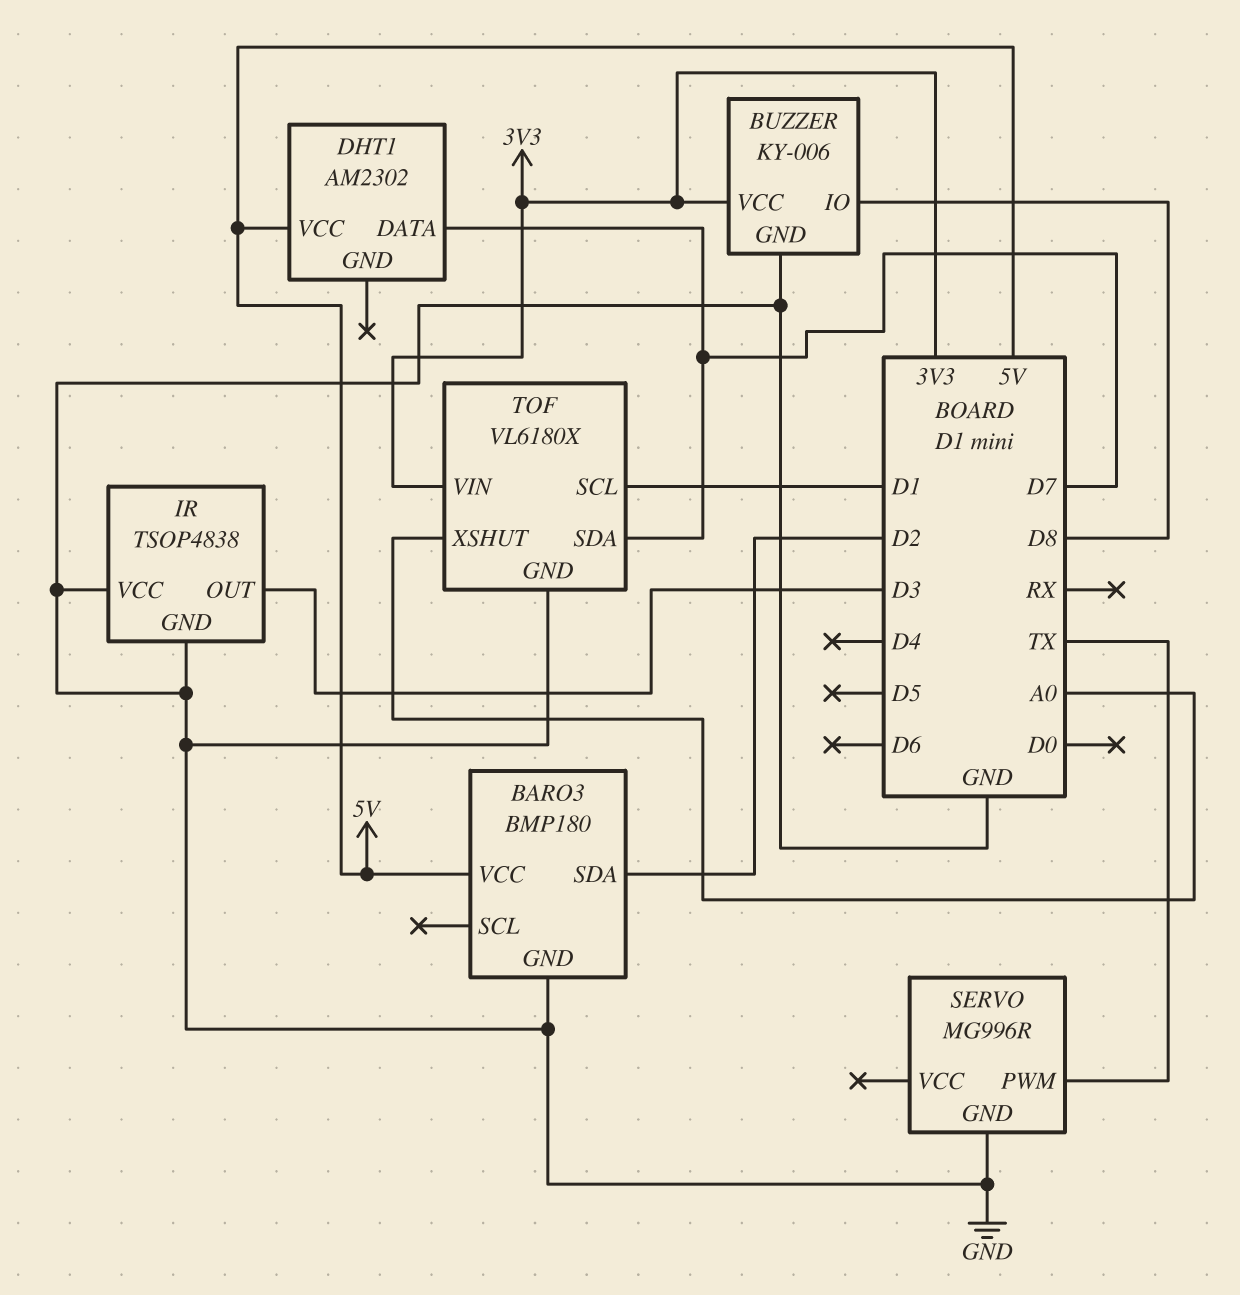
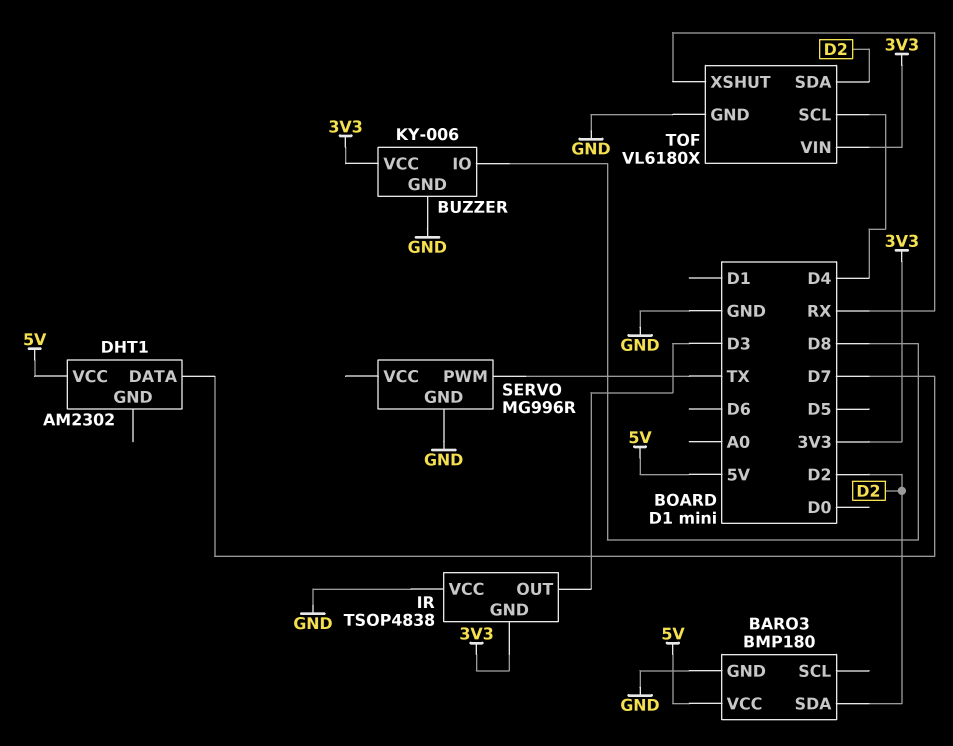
IR pin GND: GND -> 3V3
TOF pin SCL: D1 -> D4
TOF pin SDA: D7 -> D2
TOF pin XSHUT: A0 -> RX

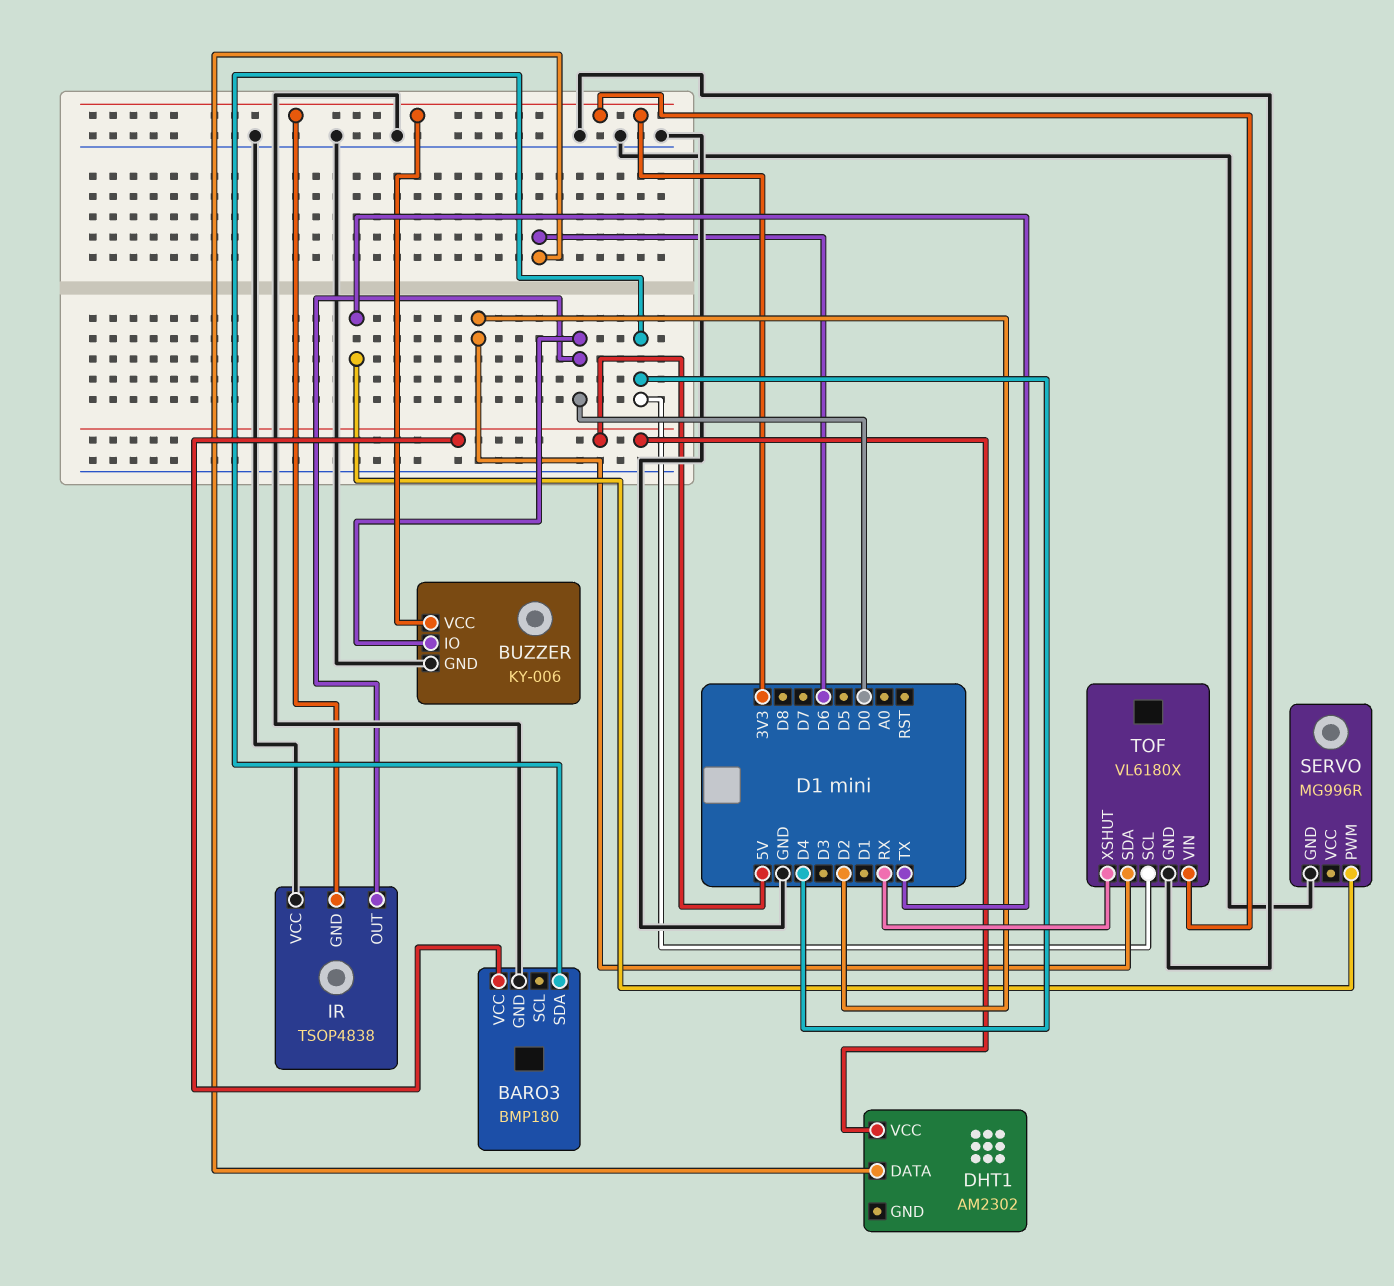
BARO3 pin SDA: D2 -> D4
BUZZER pin IO: D8 -> D0
DHT1 pin DATA: D7 -> D6
IR pin OUT: D3 -> D0

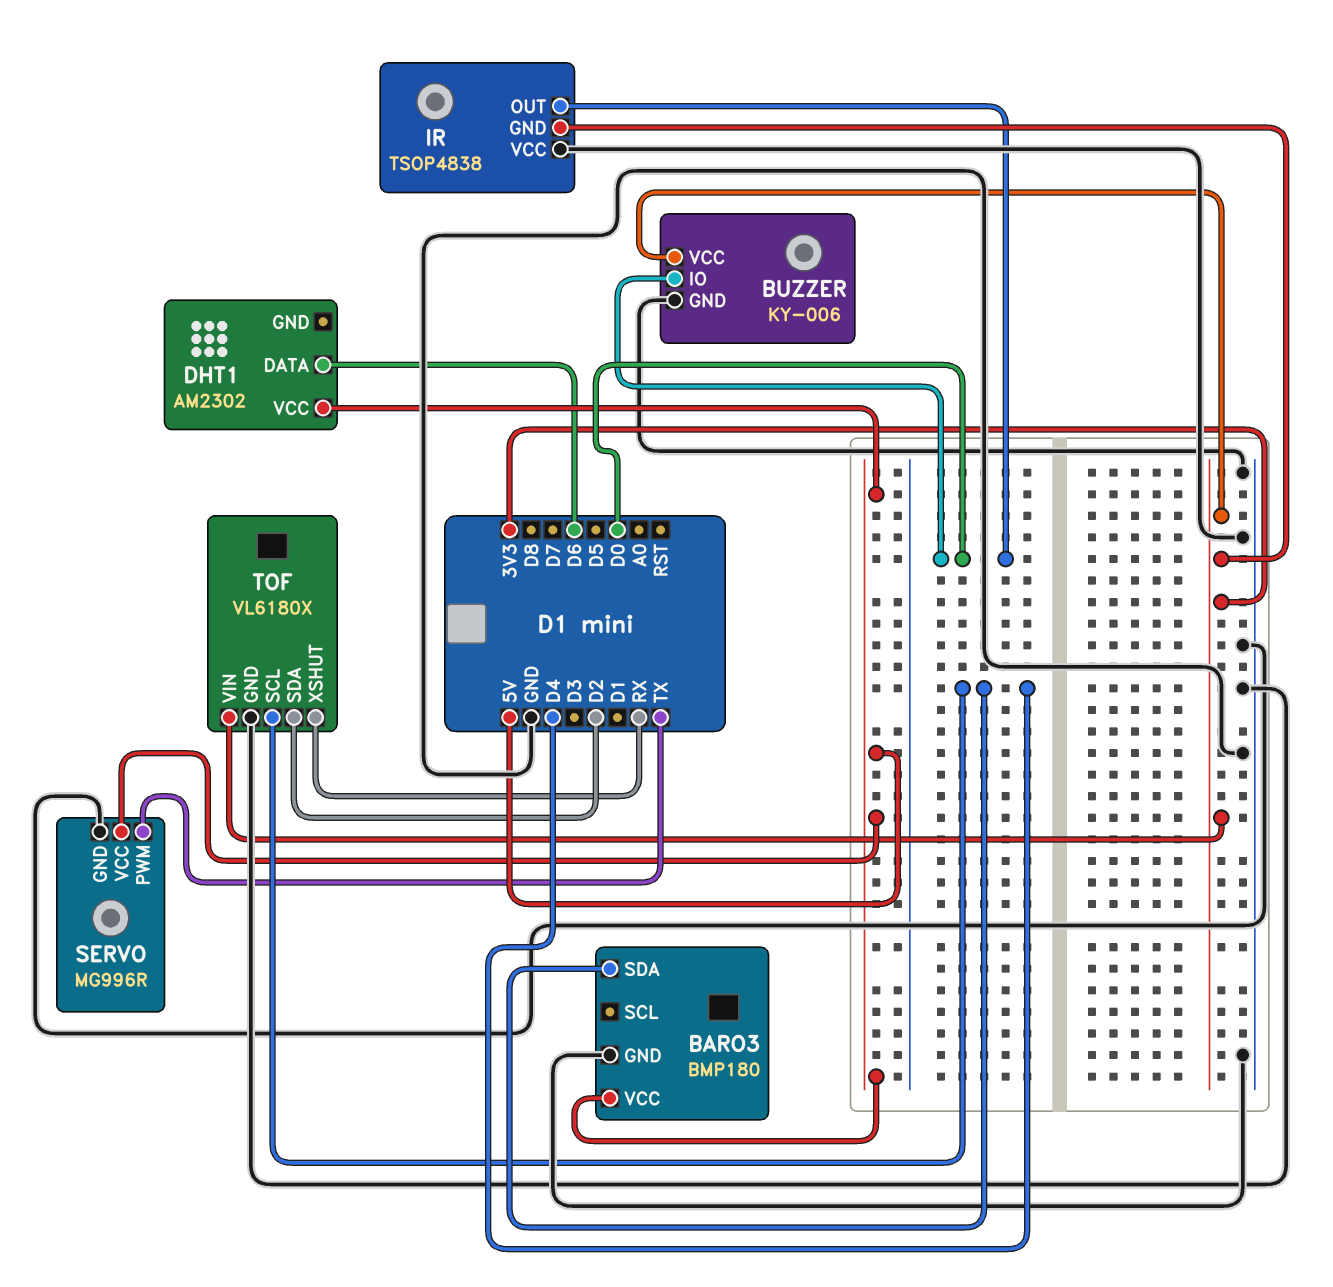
SERVO pin VCC: none -> 5V

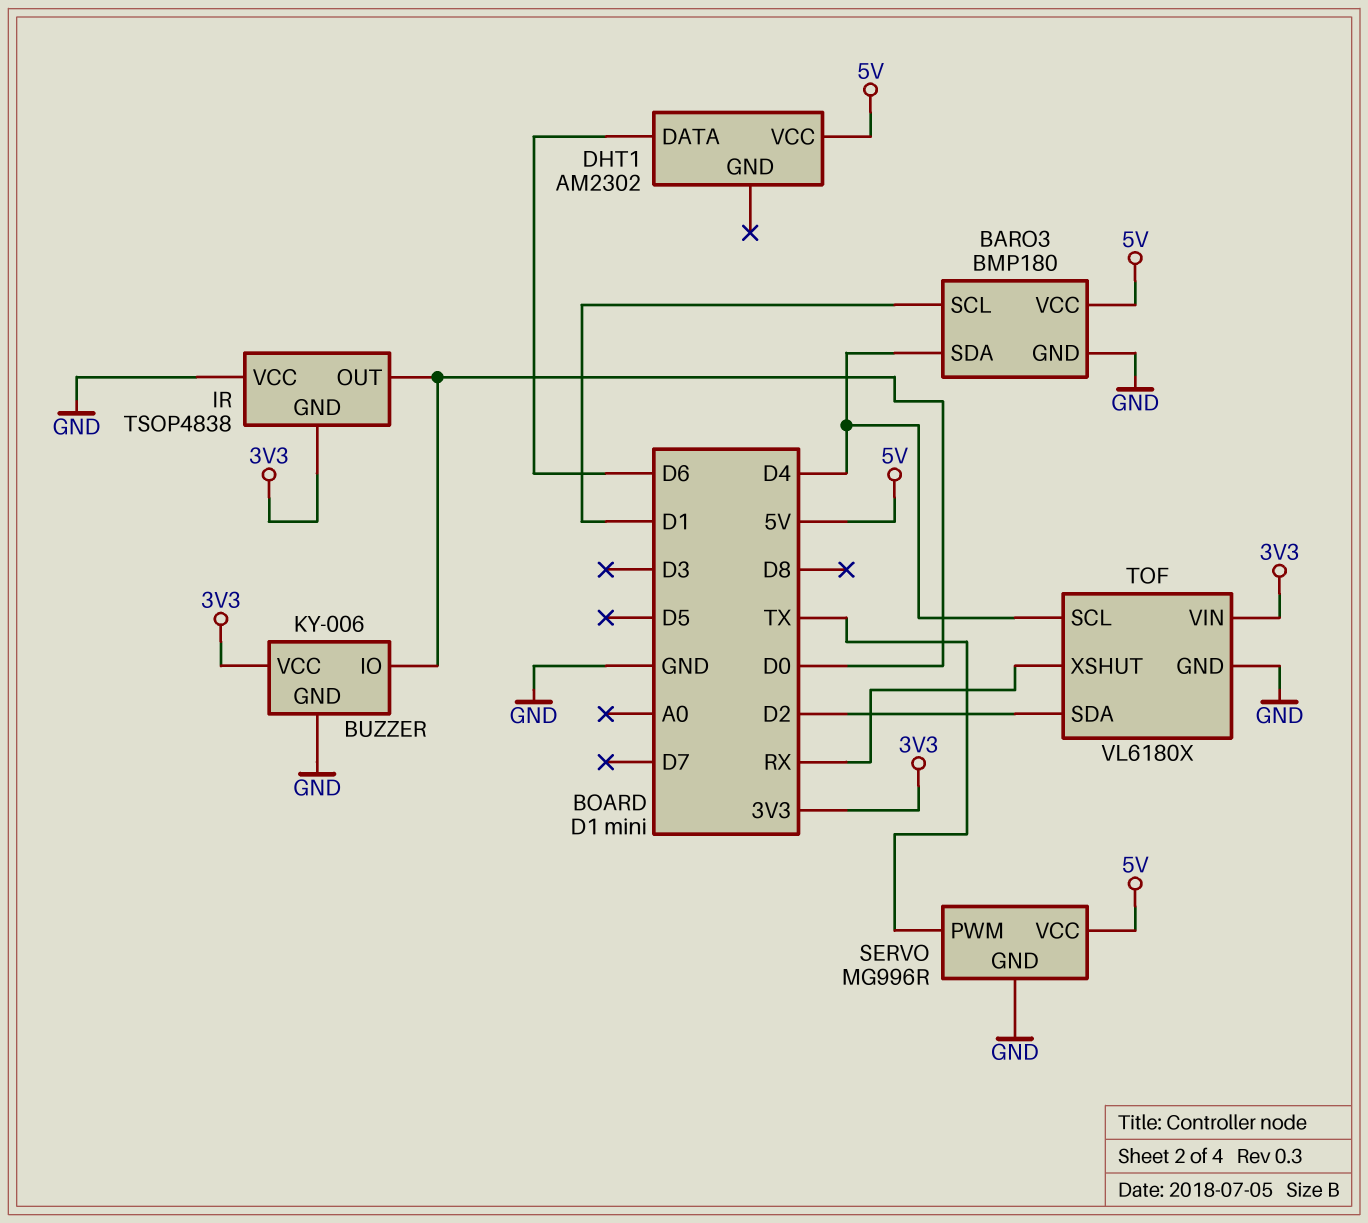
BARO3 pin SCL: none -> D1

